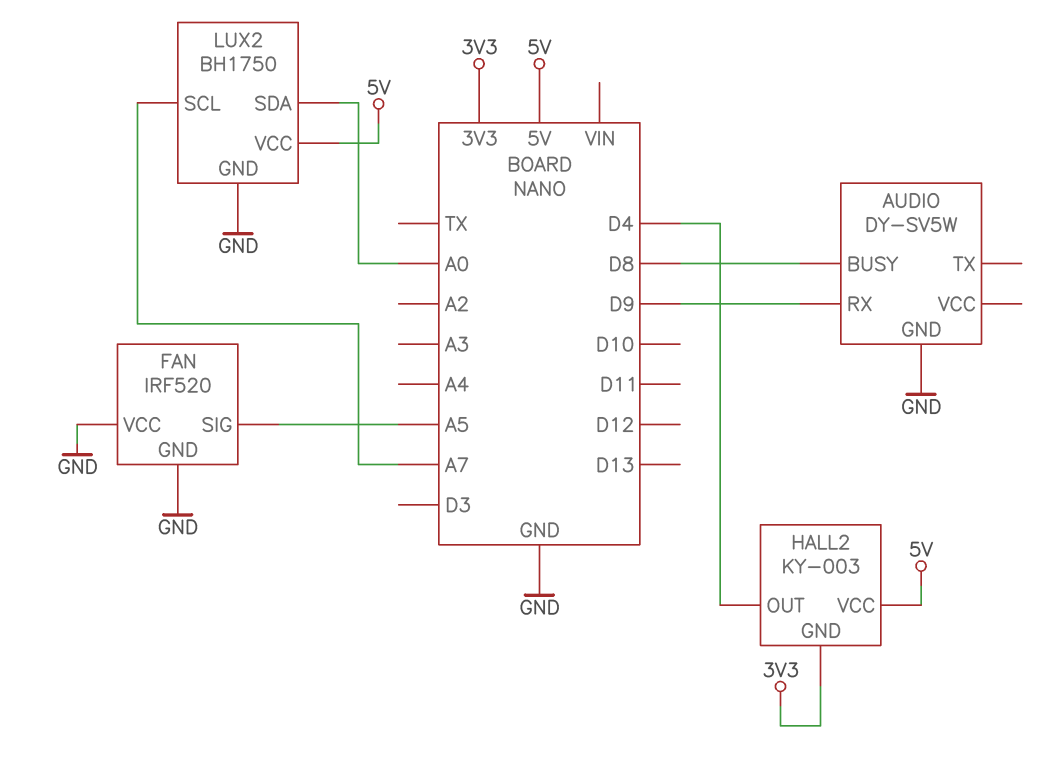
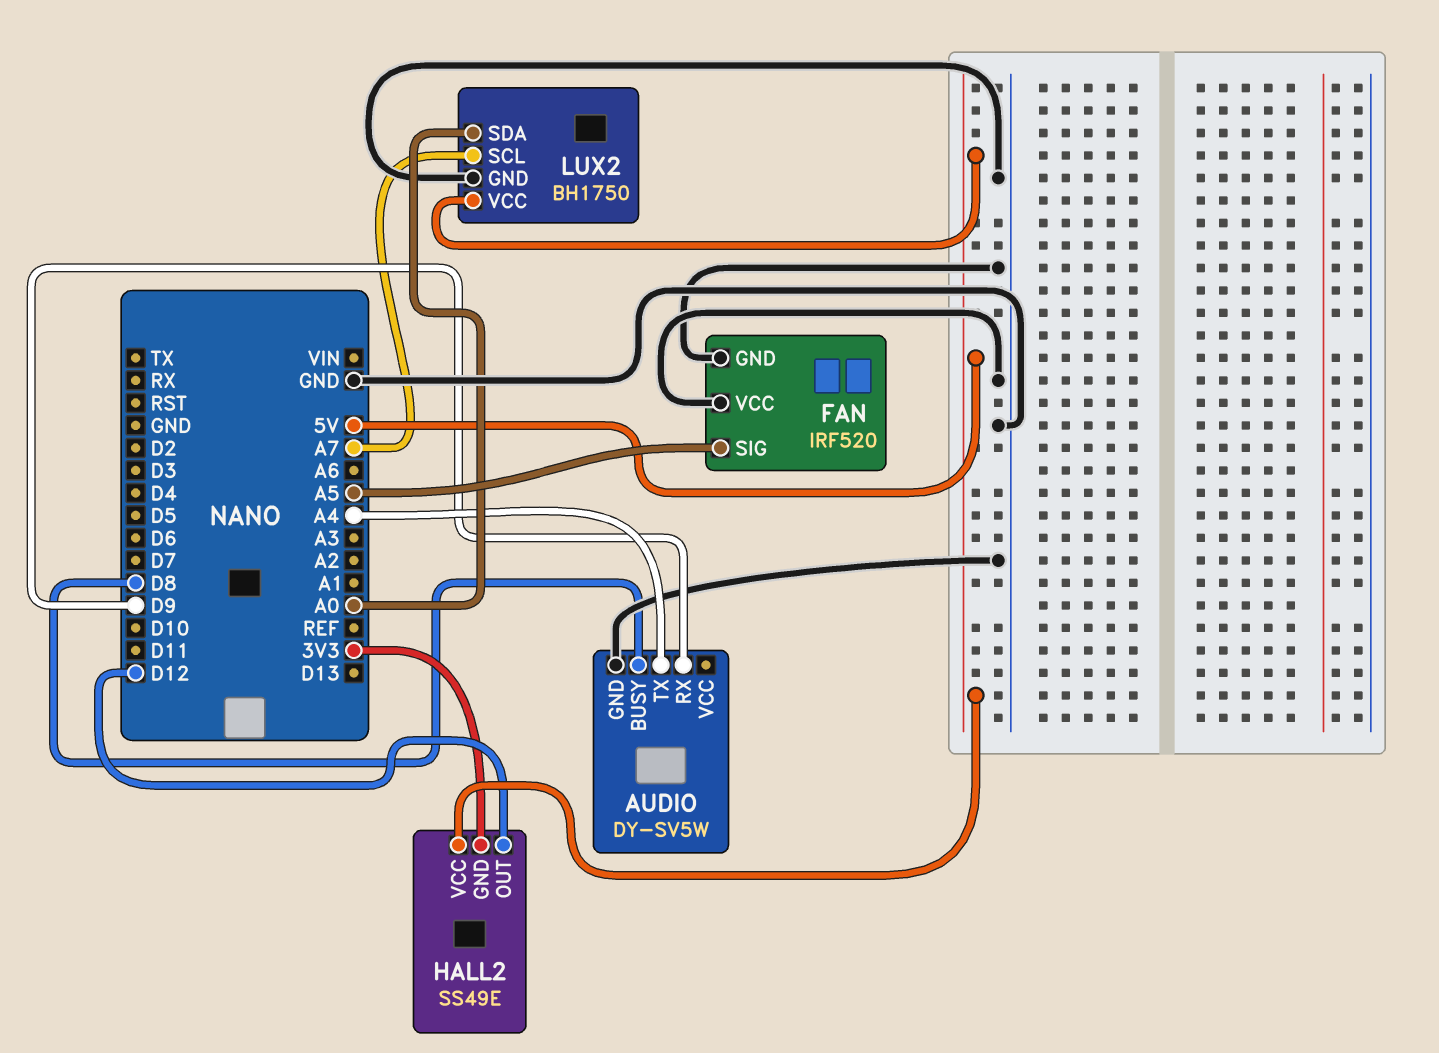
AUDIO pin TX: none -> A4
HALL2: KY-003 -> SS49E
HALL2 pin OUT: D4 -> D12

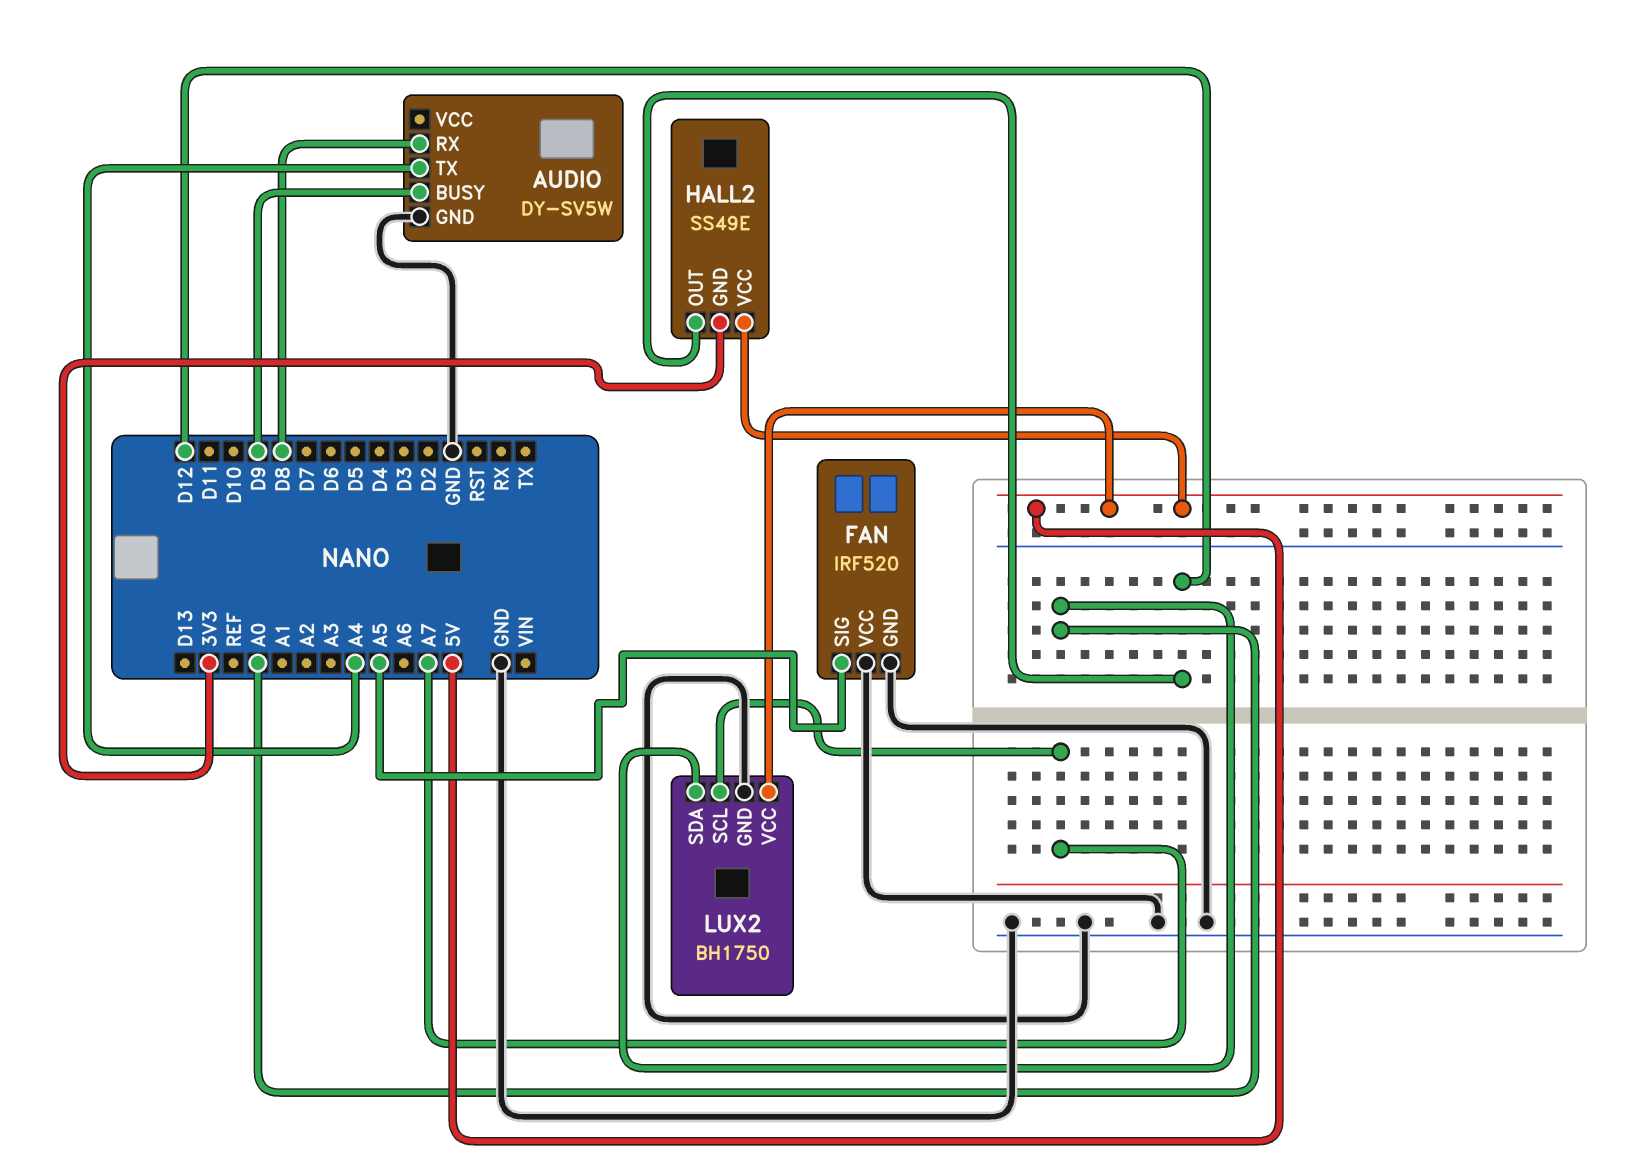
AUDIO pin BUSY: D8 -> D9
AUDIO pin RX: D9 -> D8

